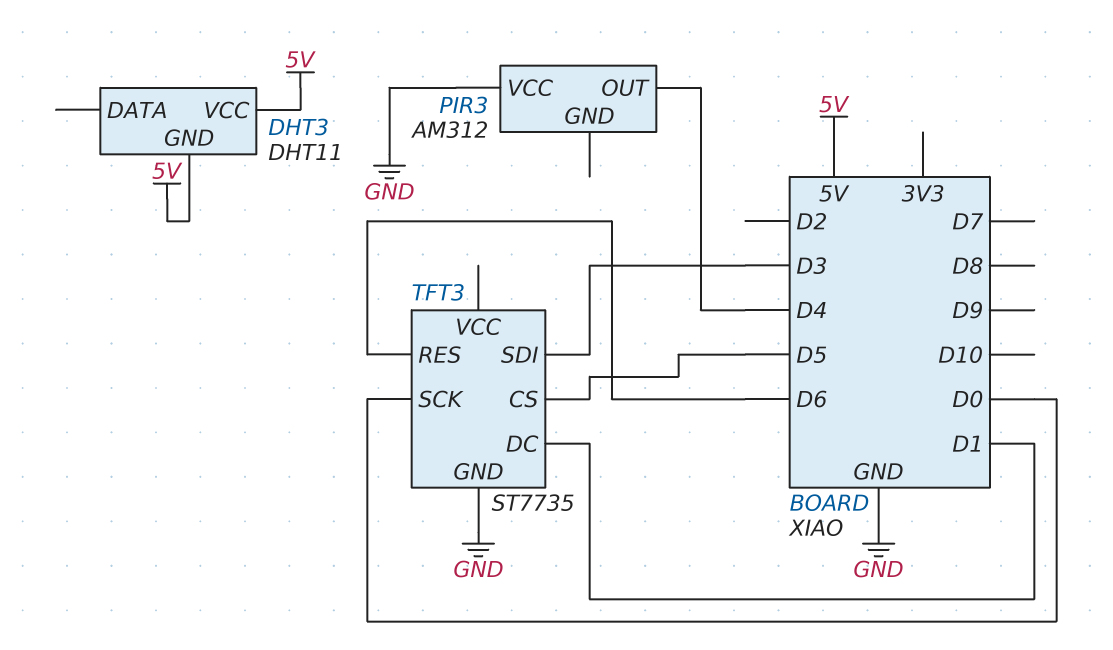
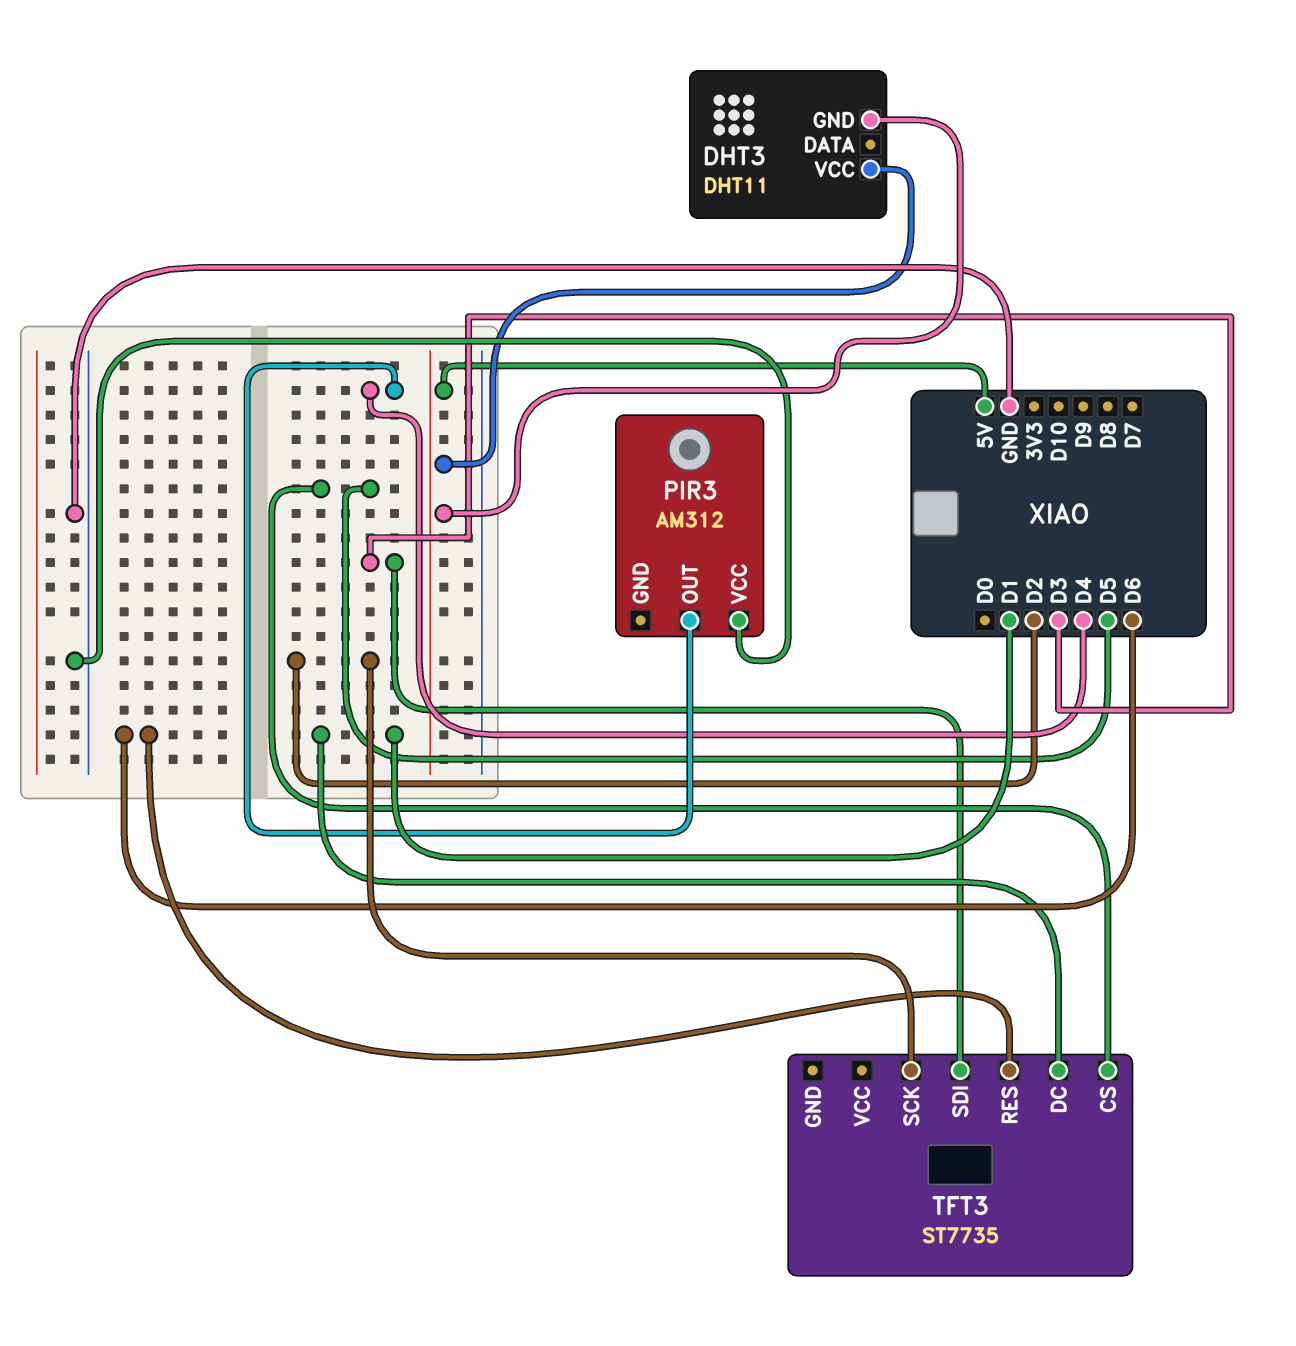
TFT3 pin GND: GND -> none
TFT3 pin SCK: D0 -> D2

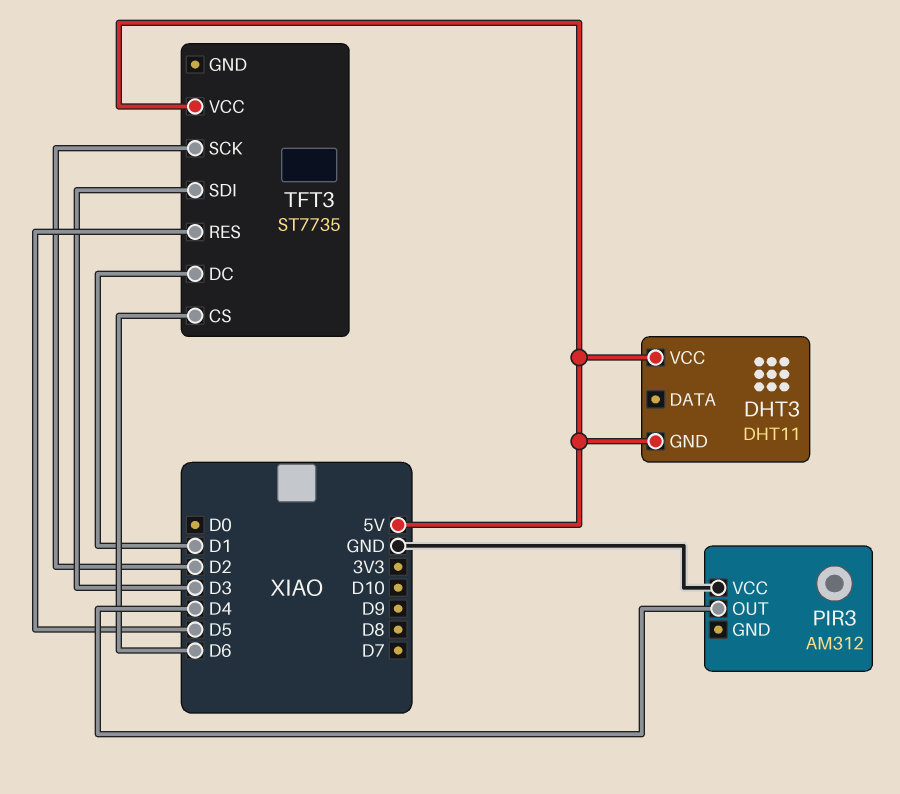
TFT3 pin CS: D5 -> D6
TFT3 pin RES: D6 -> D5
TFT3 pin VCC: none -> 5V

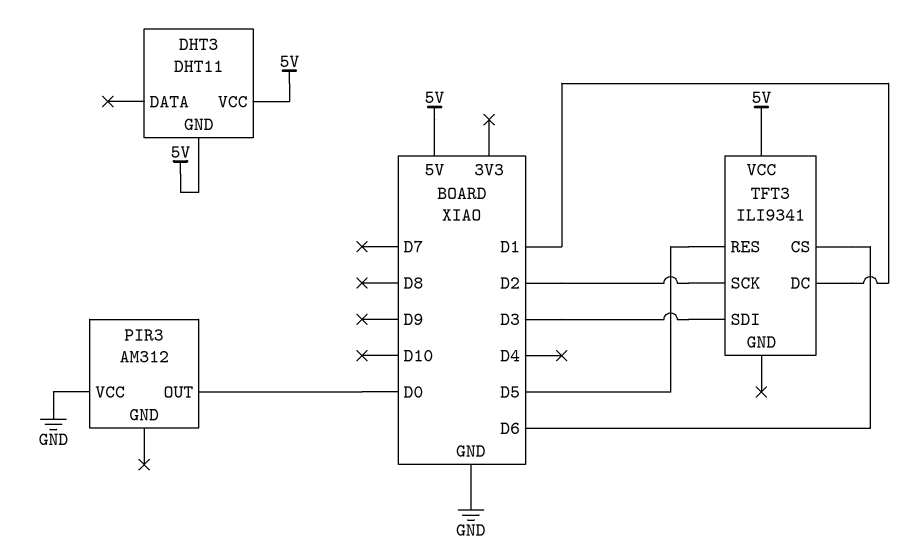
PIR3 pin OUT: D4 -> D0
TFT3: ST7735 -> ILI9341

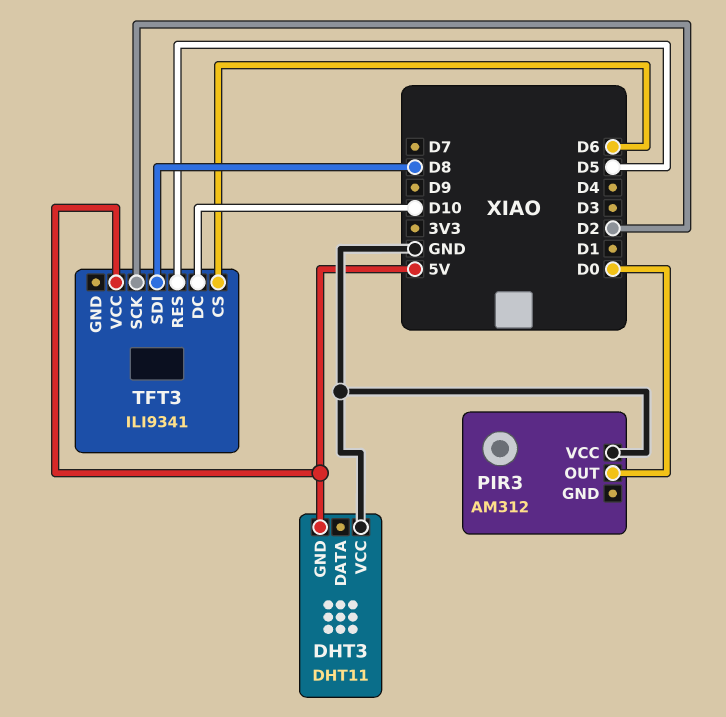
DHT3 pin VCC: 5V -> GND
TFT3 pin DC: D1 -> D10
TFT3 pin SDI: D3 -> D8

